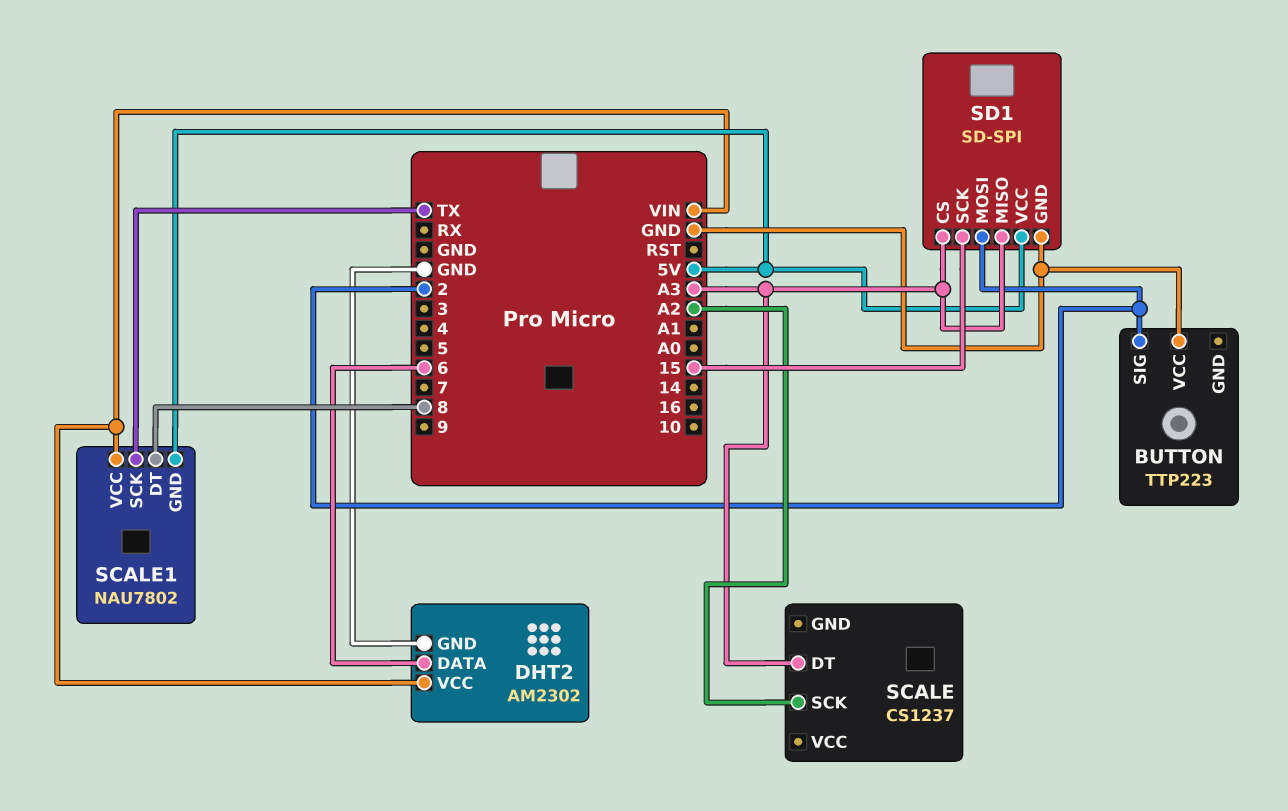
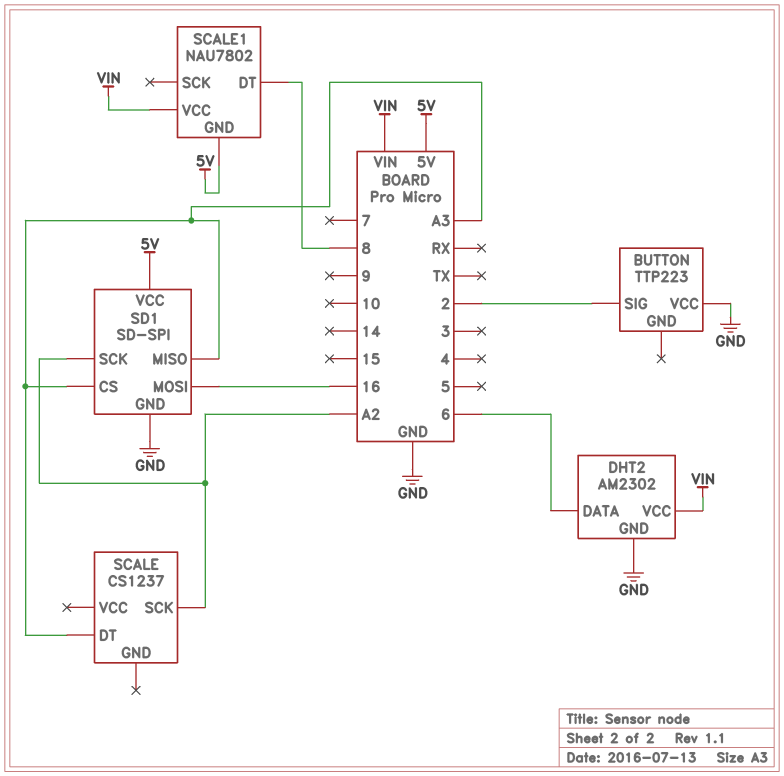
SCALE1 pin SCK: TX -> none
SD1 pin MOSI: 2 -> 16
SD1 pin SCK: 15 -> A2

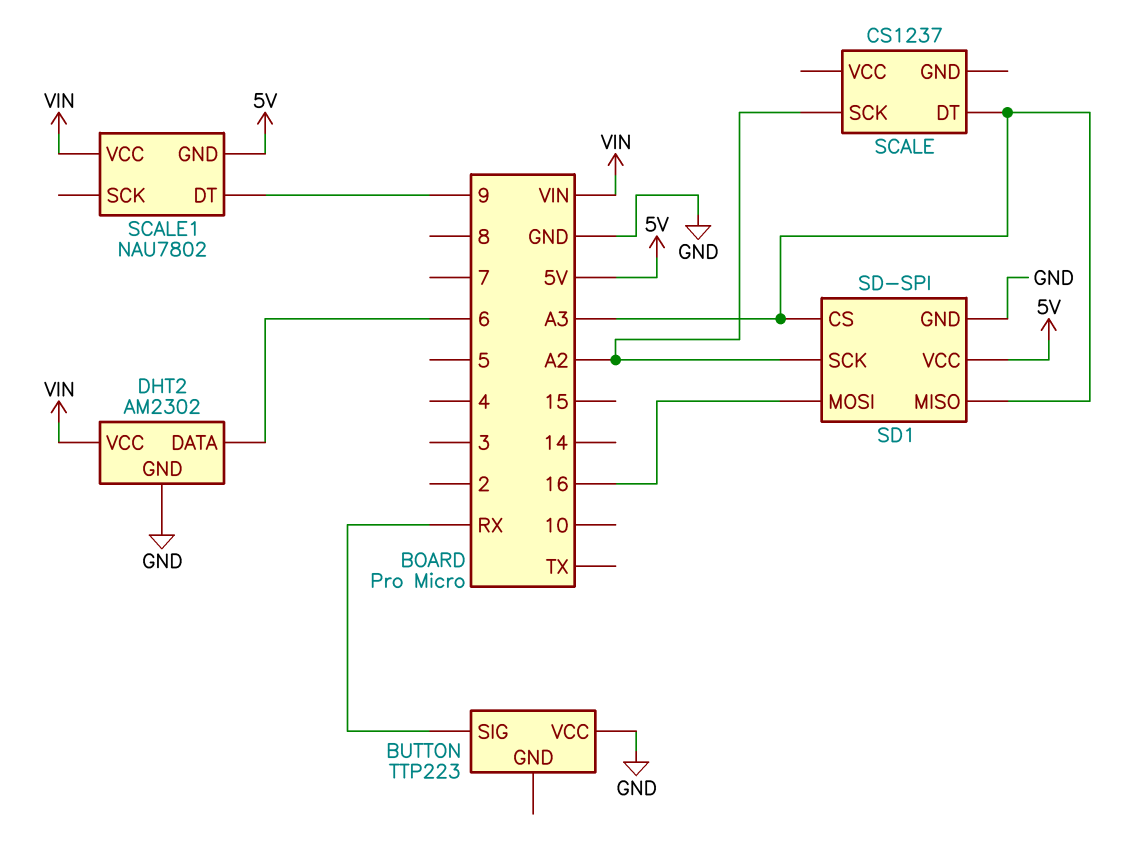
BUTTON pin SIG: 2 -> RX
SCALE1 pin DT: 8 -> 9

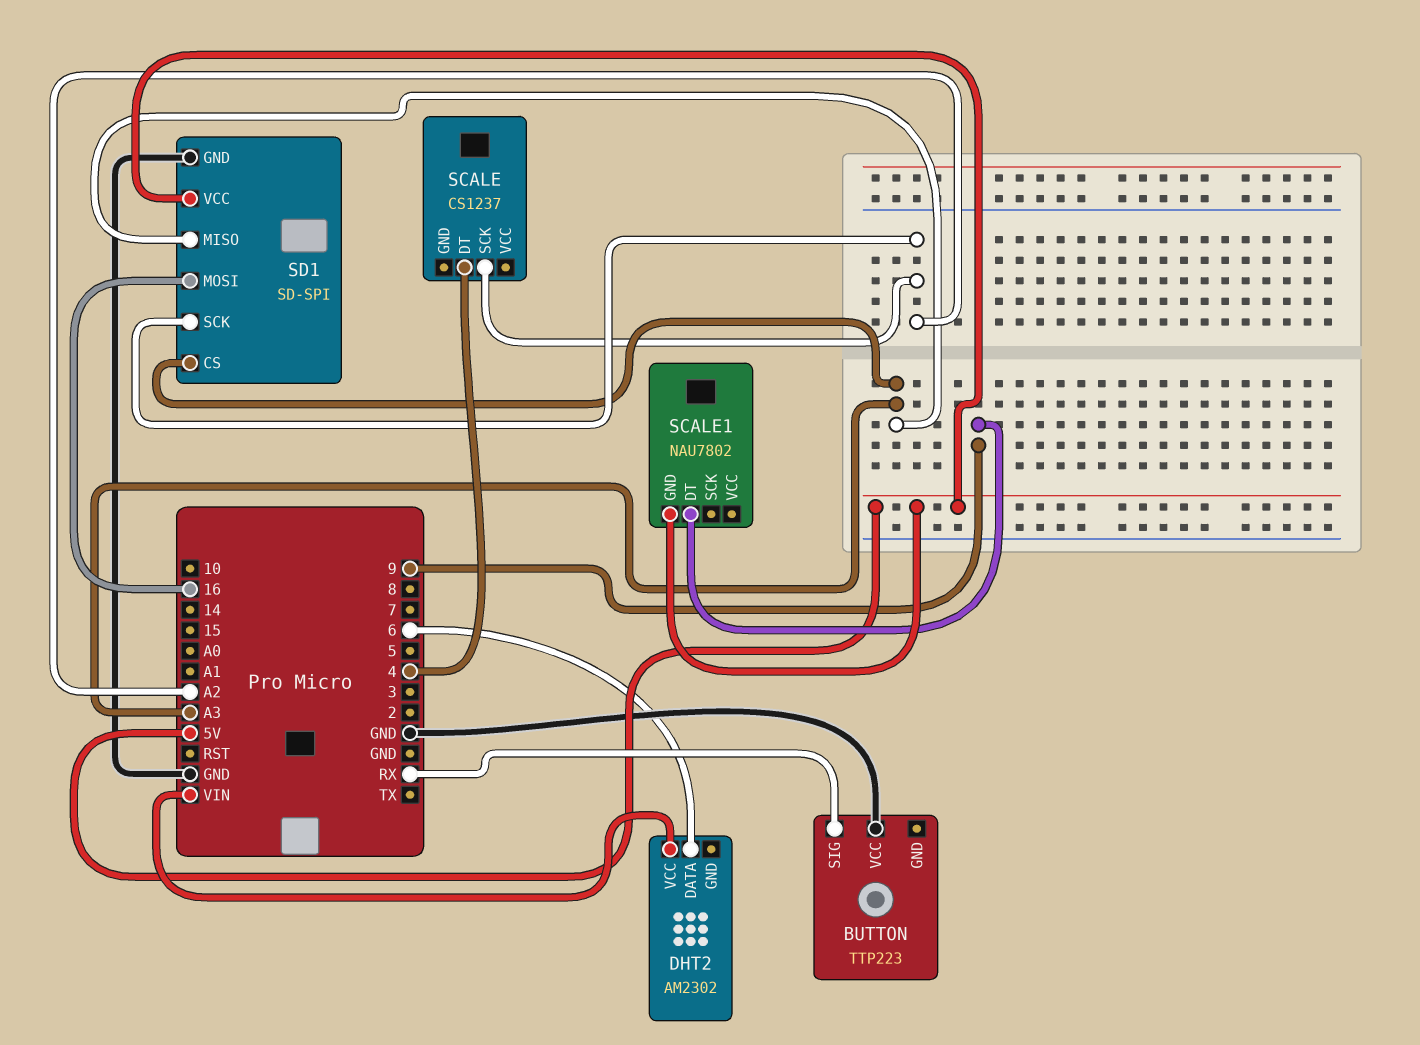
DHT2 pin GND: GND -> none
SCALE pin DT: A3 -> 4
SCALE1 pin VCC: VIN -> none

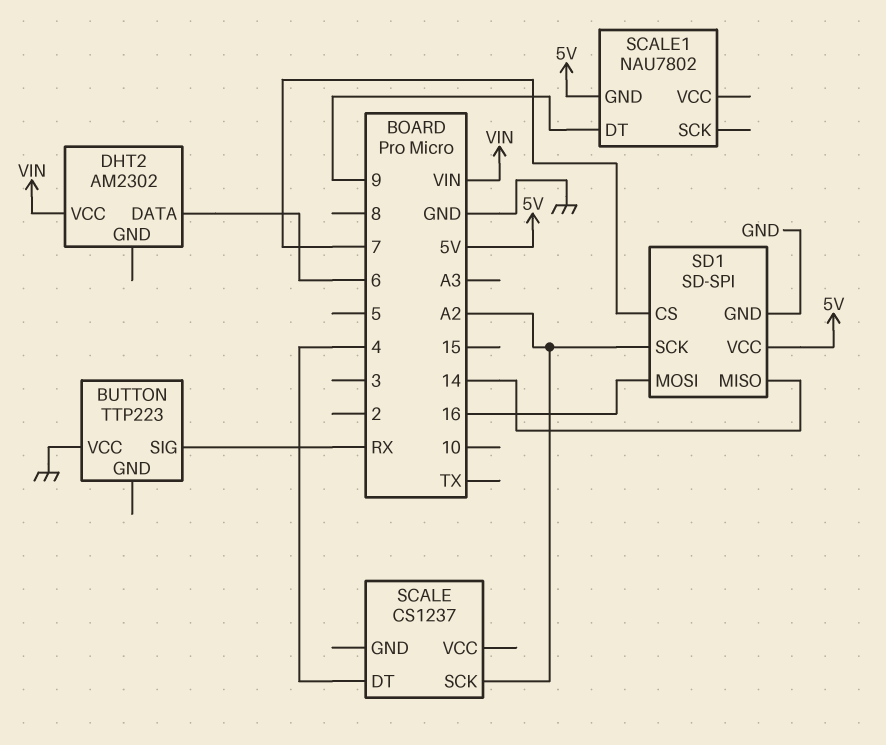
SD1 pin CS: A3 -> 7
SD1 pin MISO: A3 -> 14

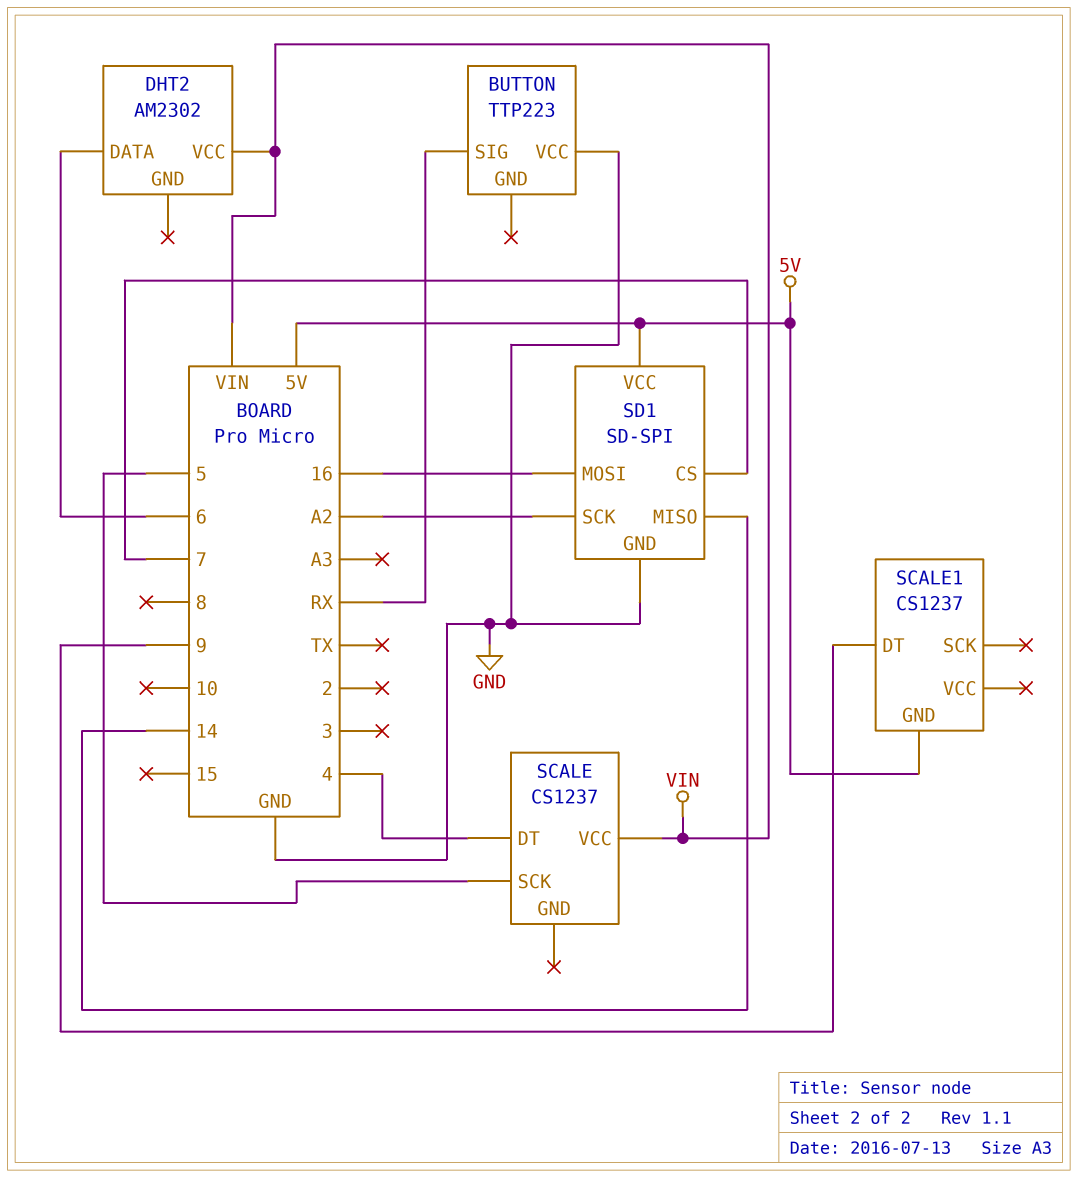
SCALE pin SCK: A2 -> 5
SCALE pin VCC: none -> VIN
SCALE1: NAU7802 -> CS1237

